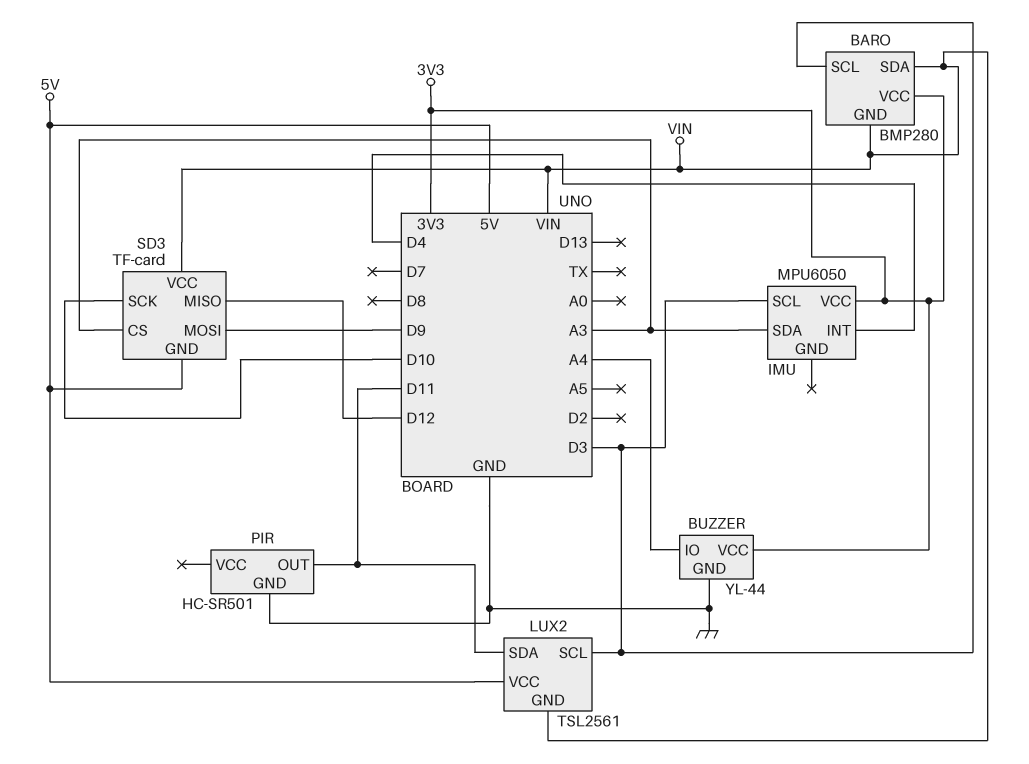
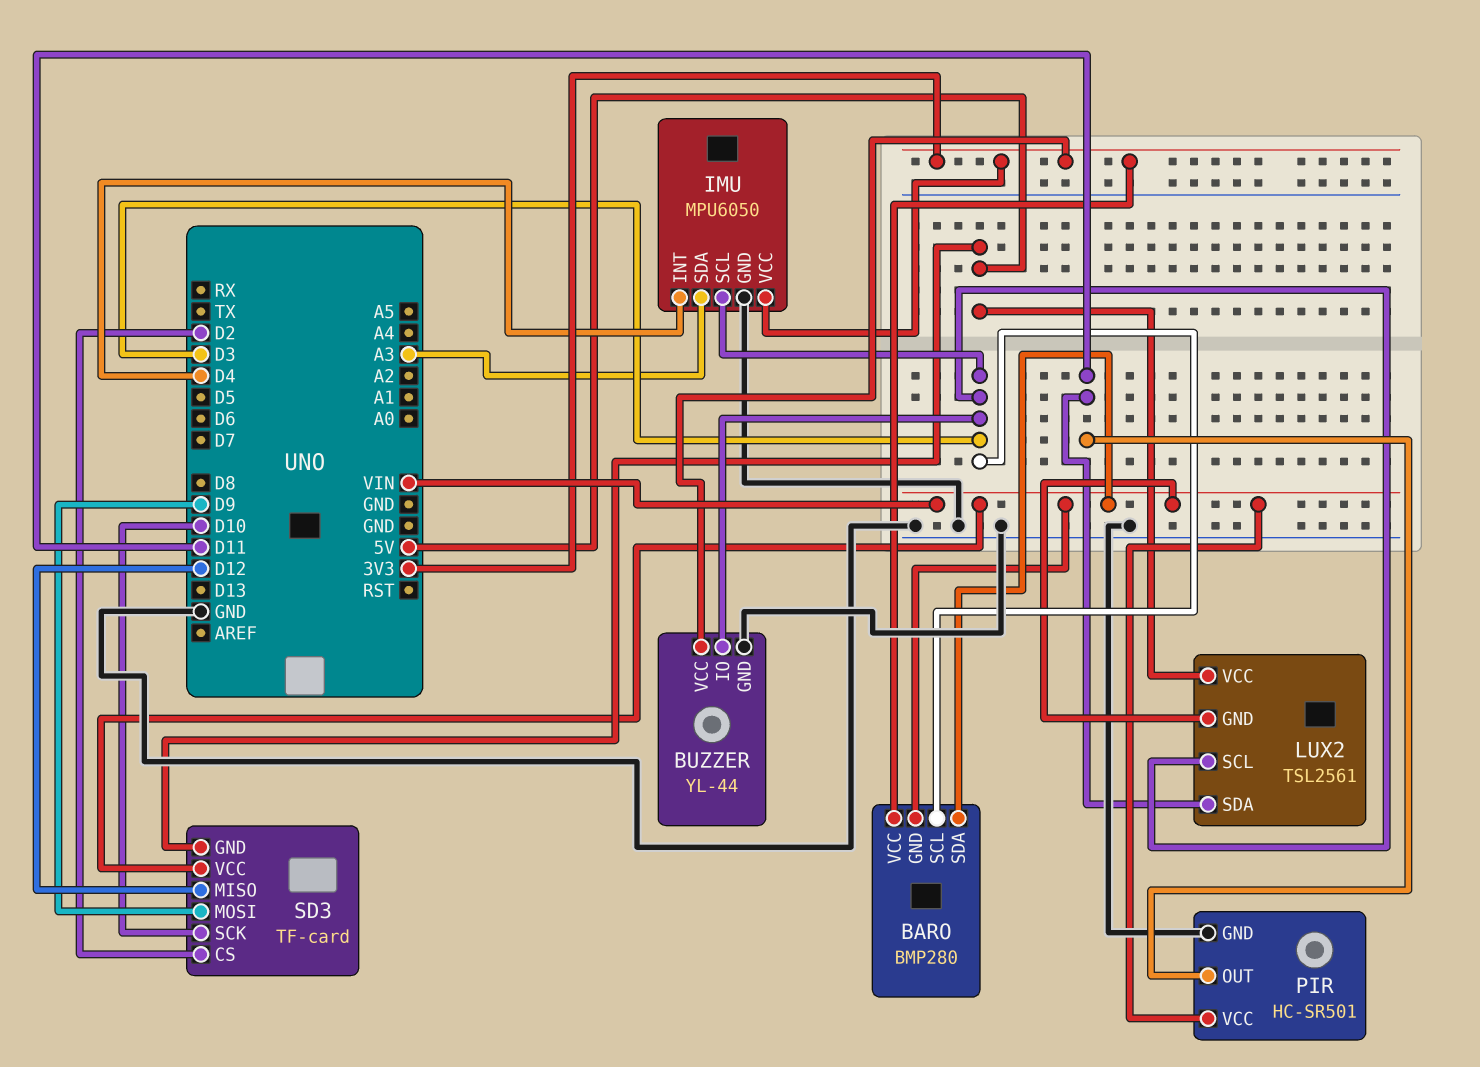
BUZZER pin IO: A4 -> D3
IMU pin GND: none -> GND
PIR pin VCC: none -> VIN
SD3 pin CS: A3 -> D2

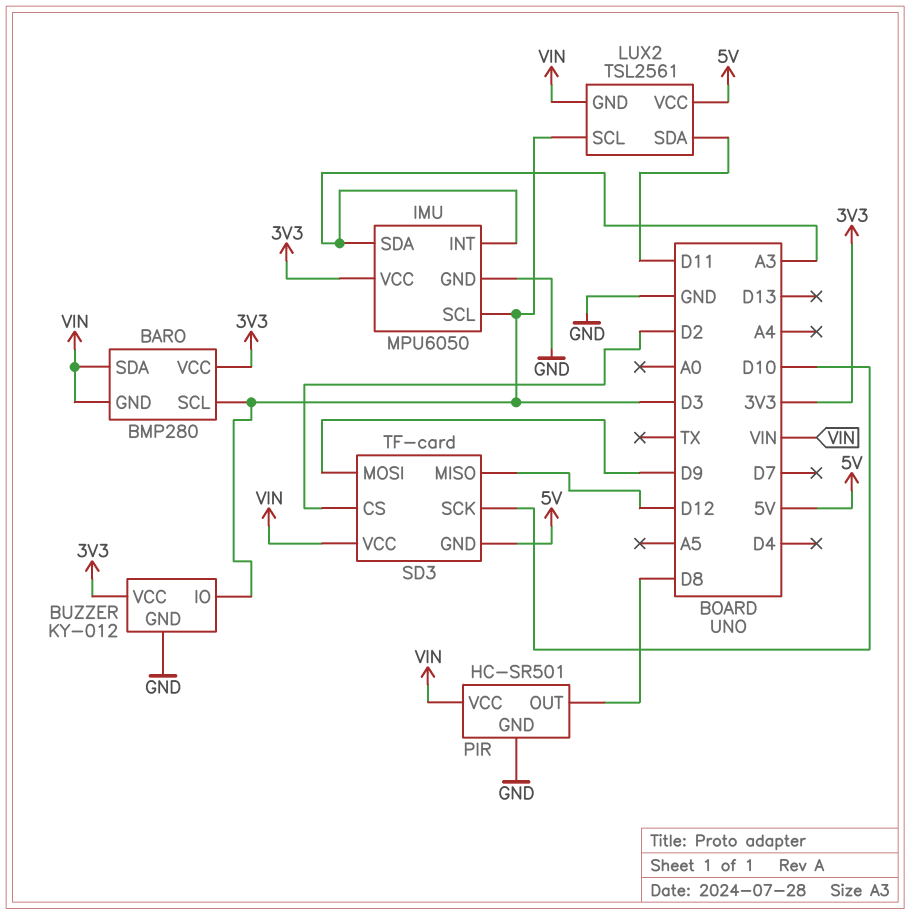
BUZZER: YL-44 -> KY-012
IMU pin INT: D4 -> A3
PIR pin OUT: D11 -> D8

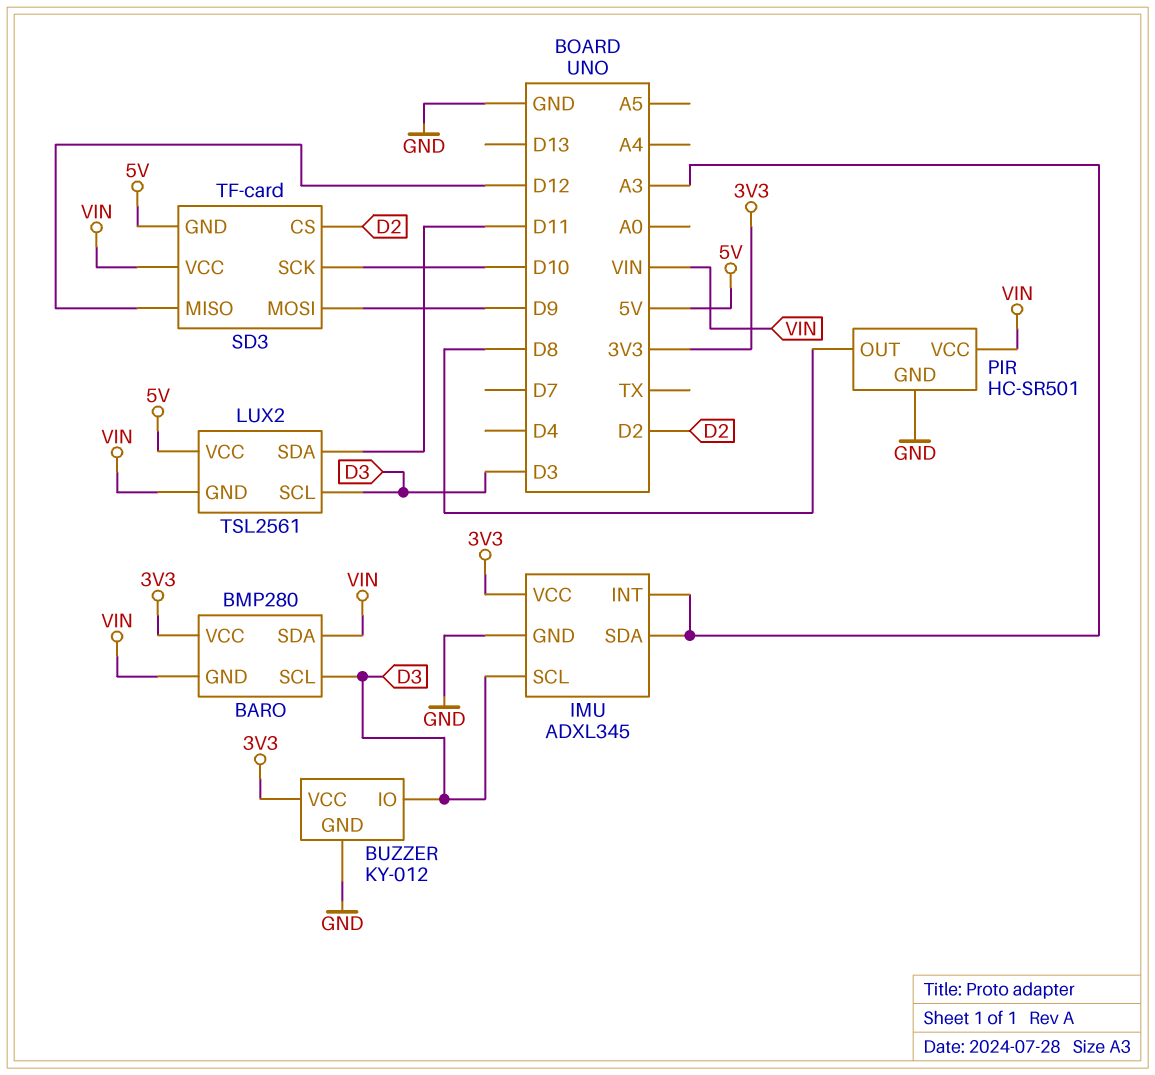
IMU: MPU6050 -> ADXL345

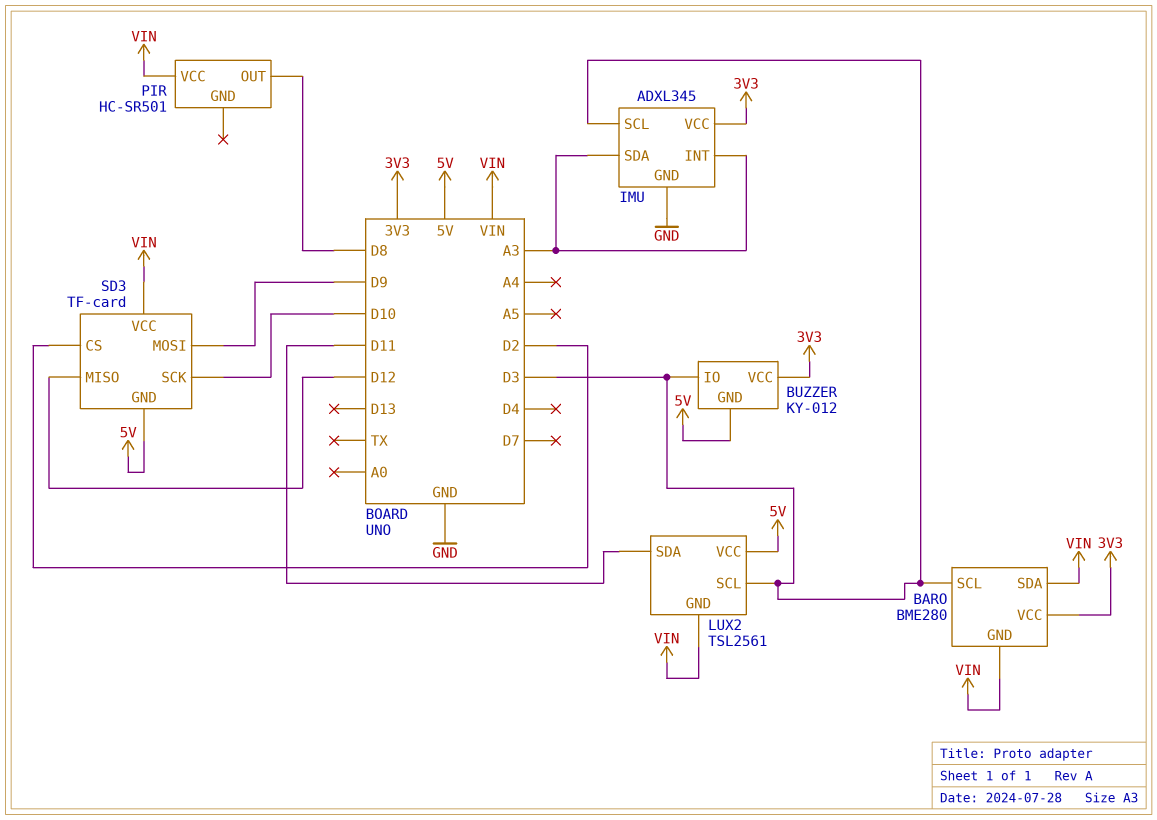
BARO: BMP280 -> BME280
BUZZER pin GND: GND -> 5V
PIR pin GND: GND -> none

